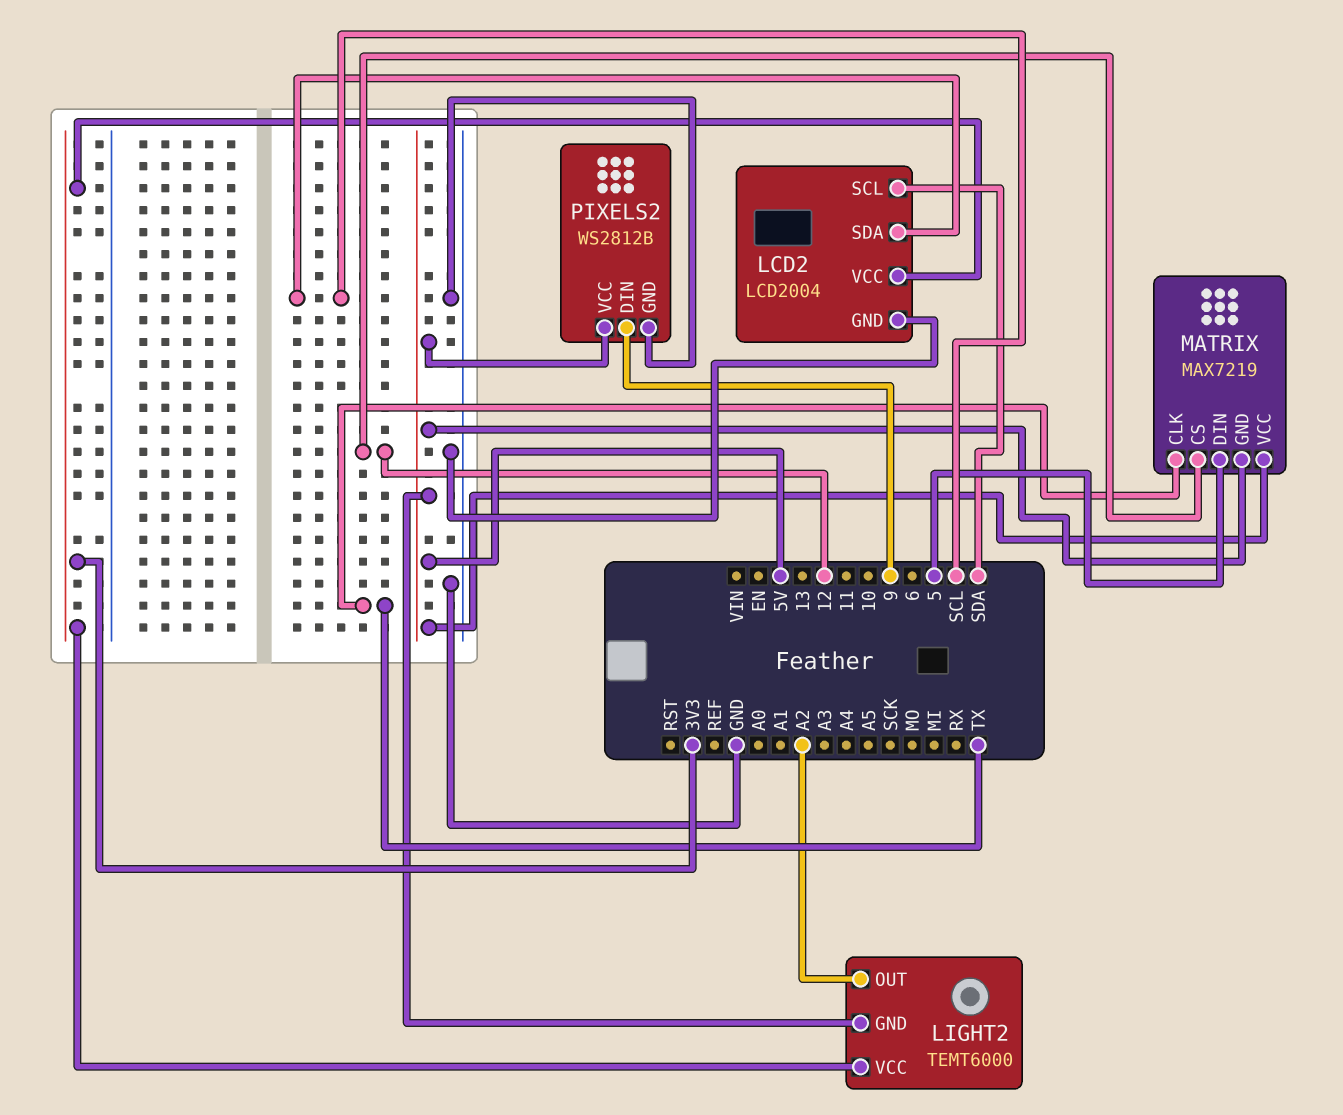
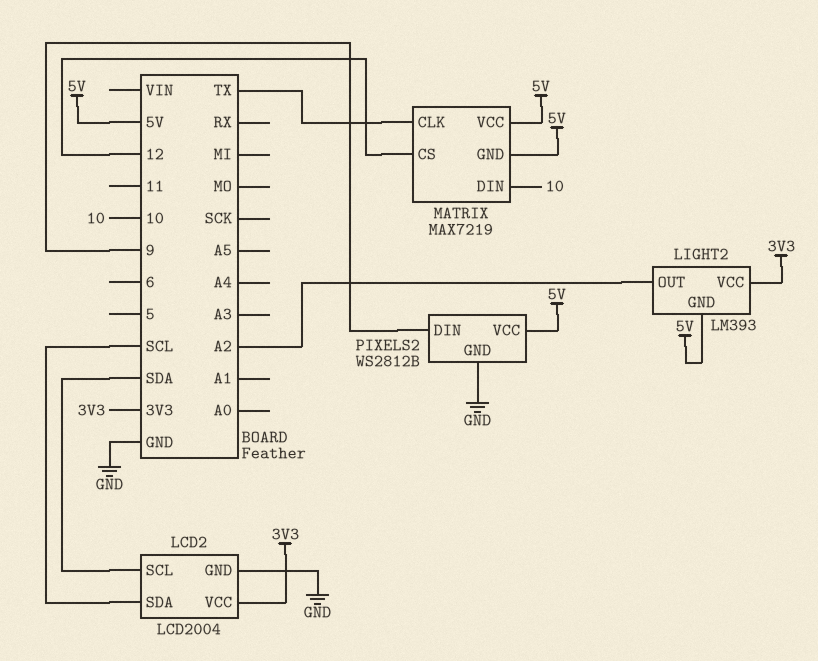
LIGHT2: TEMT6000 -> LM393
MATRIX pin DIN: 5 -> 10

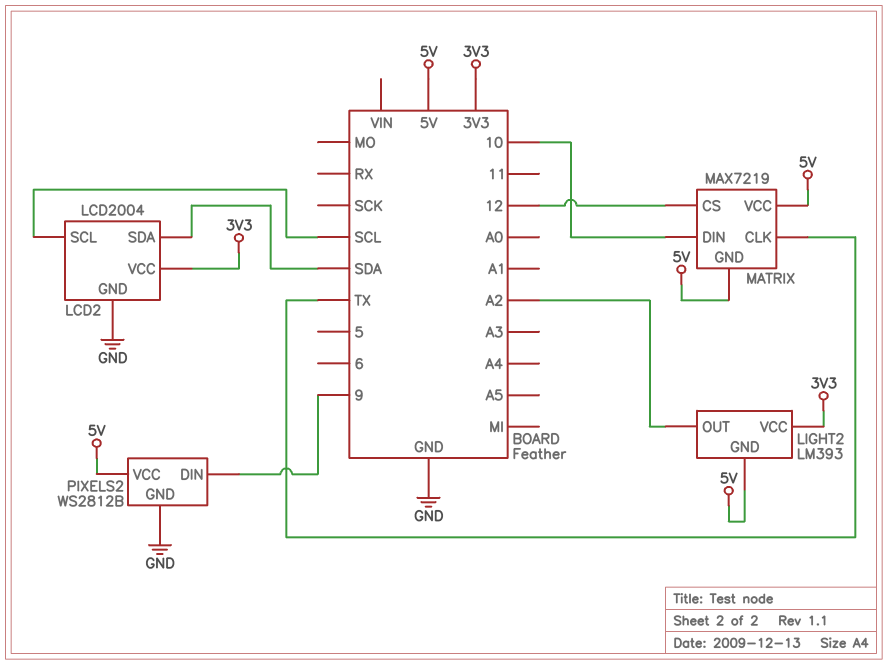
LCD2 pin SCL: SDA -> SCL
LCD2 pin SDA: SCL -> SDA

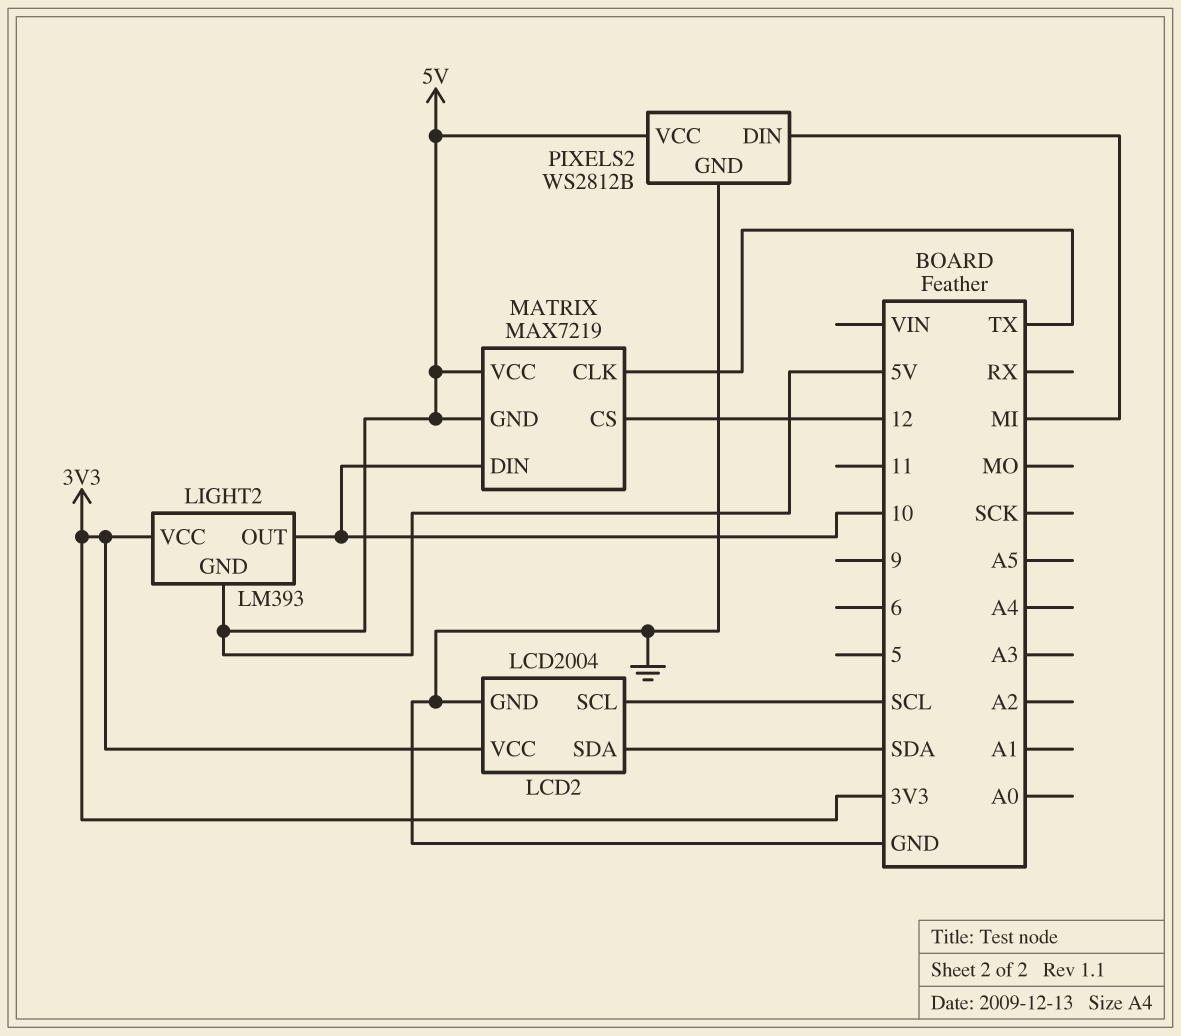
LIGHT2 pin OUT: A2 -> 10
PIXELS2 pin DIN: 9 -> MI

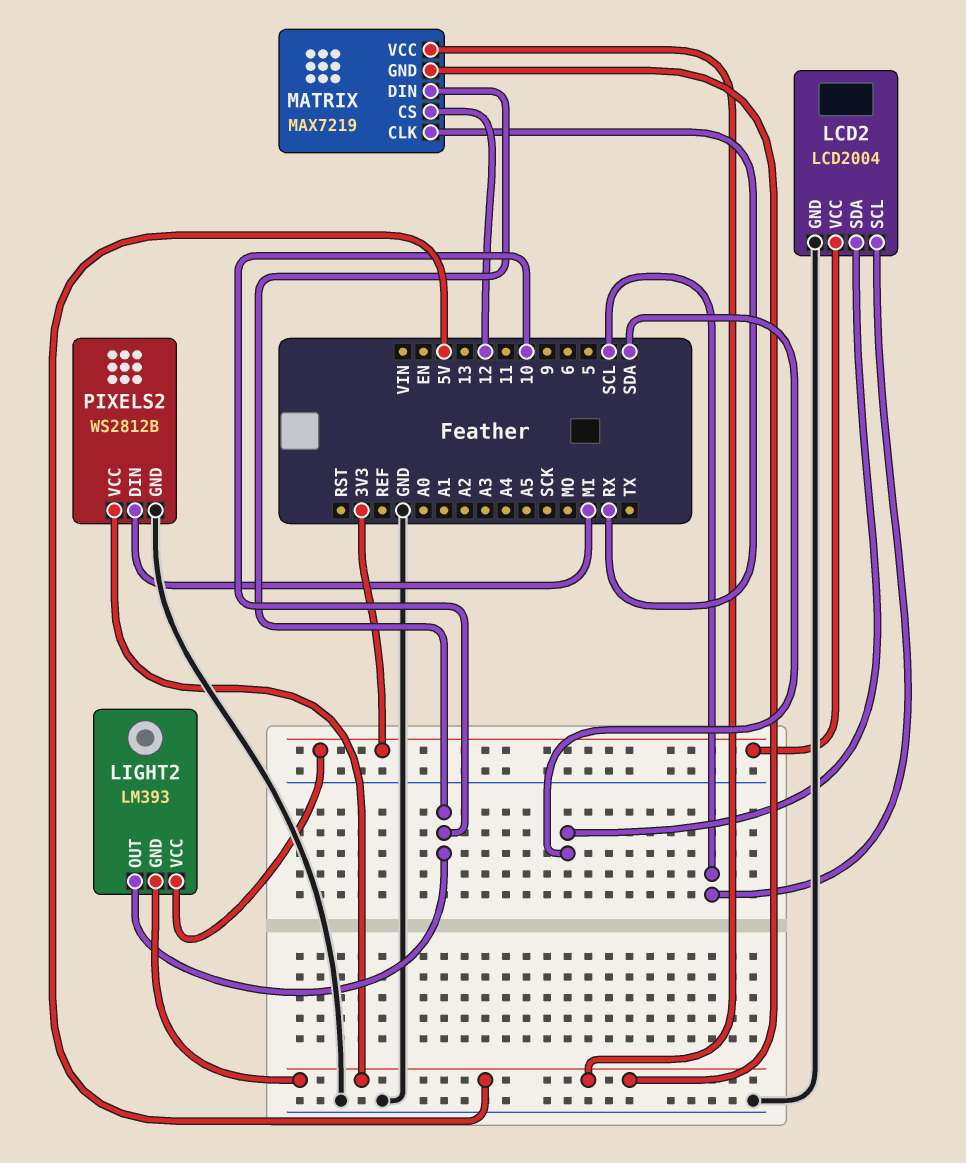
MATRIX pin CLK: TX -> RX

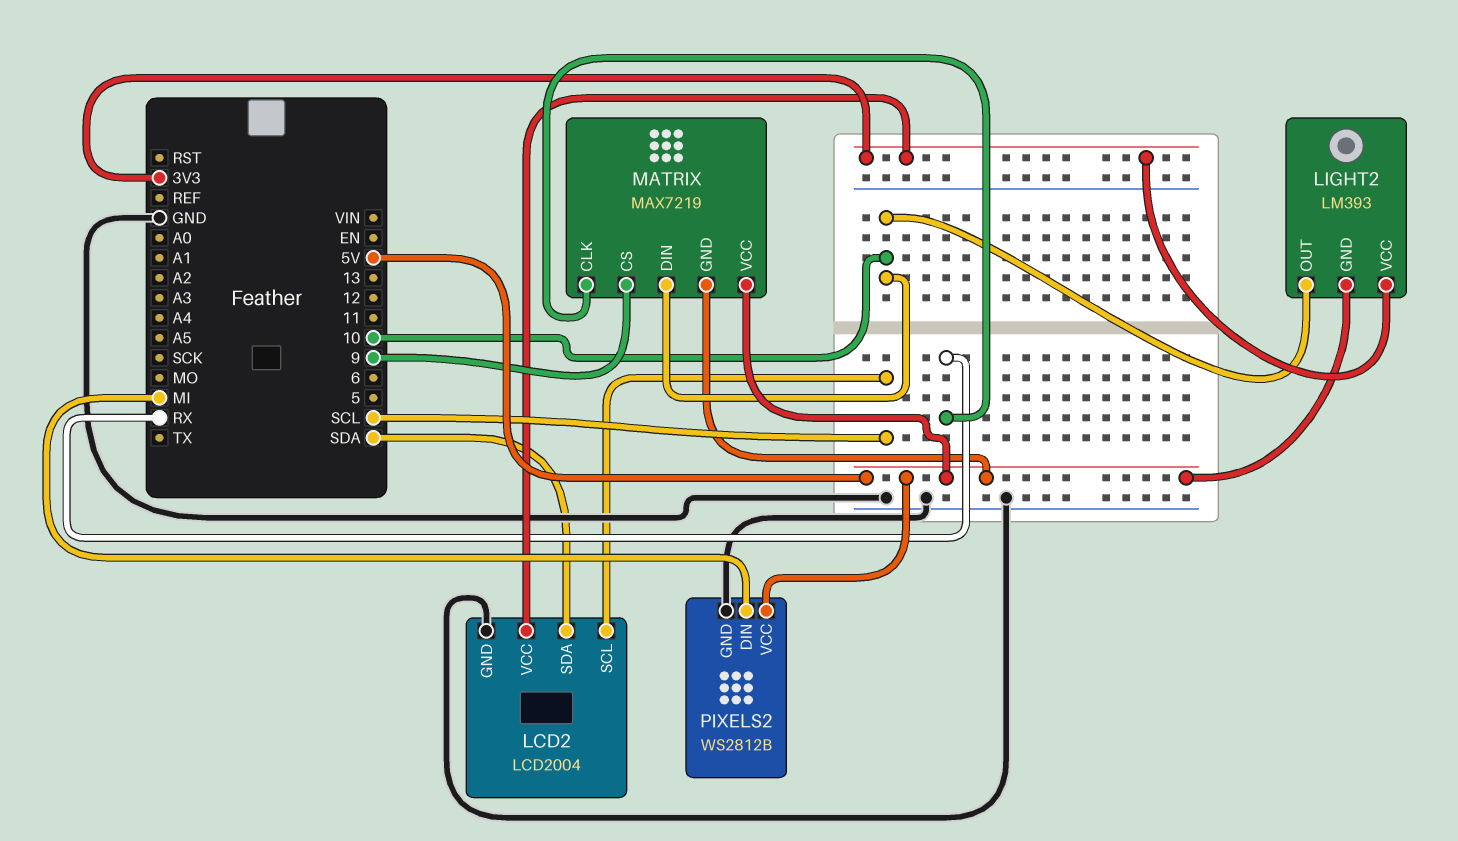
MATRIX pin CS: 12 -> 9

